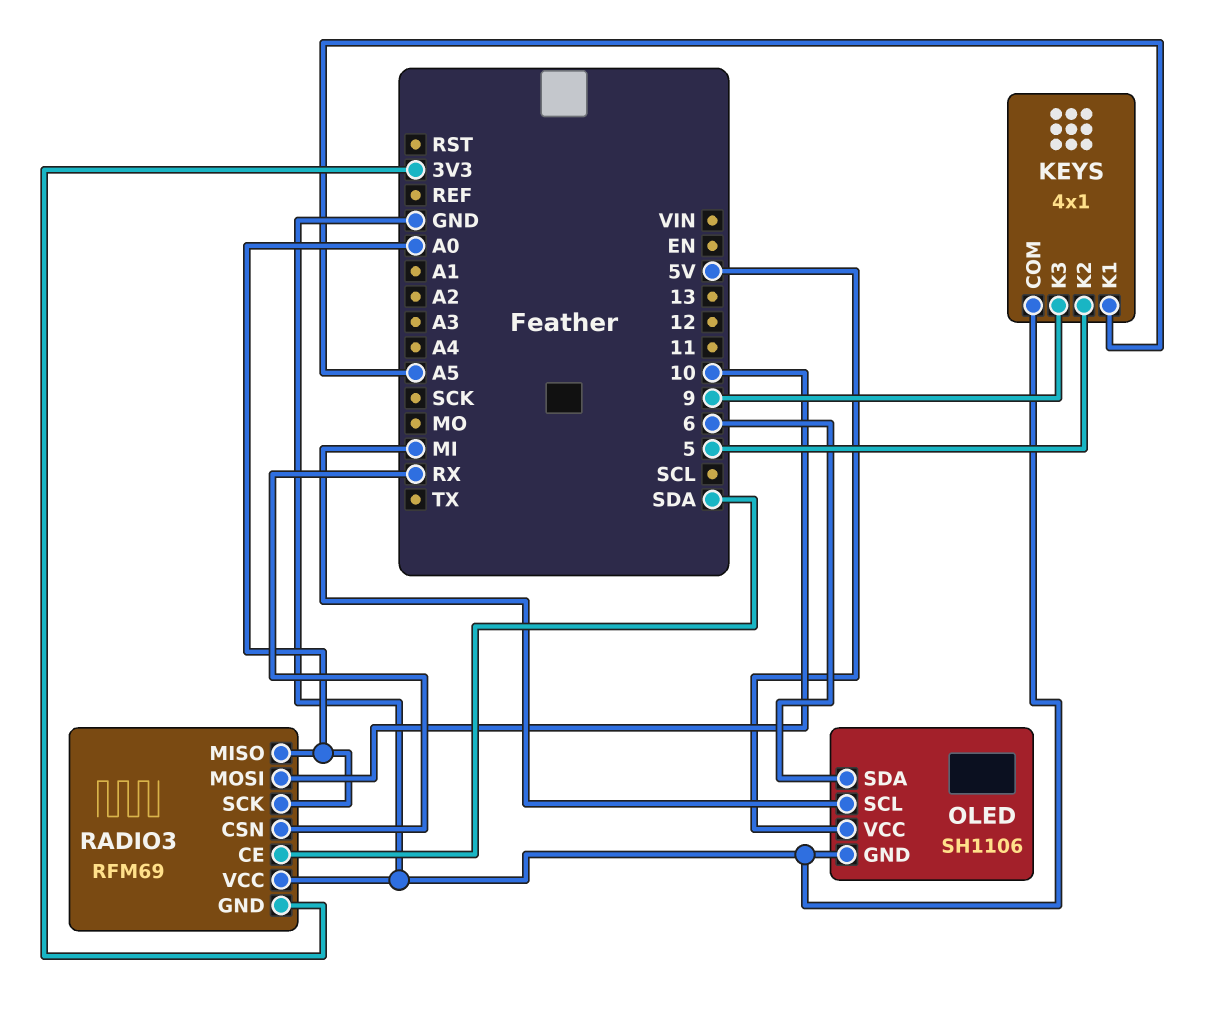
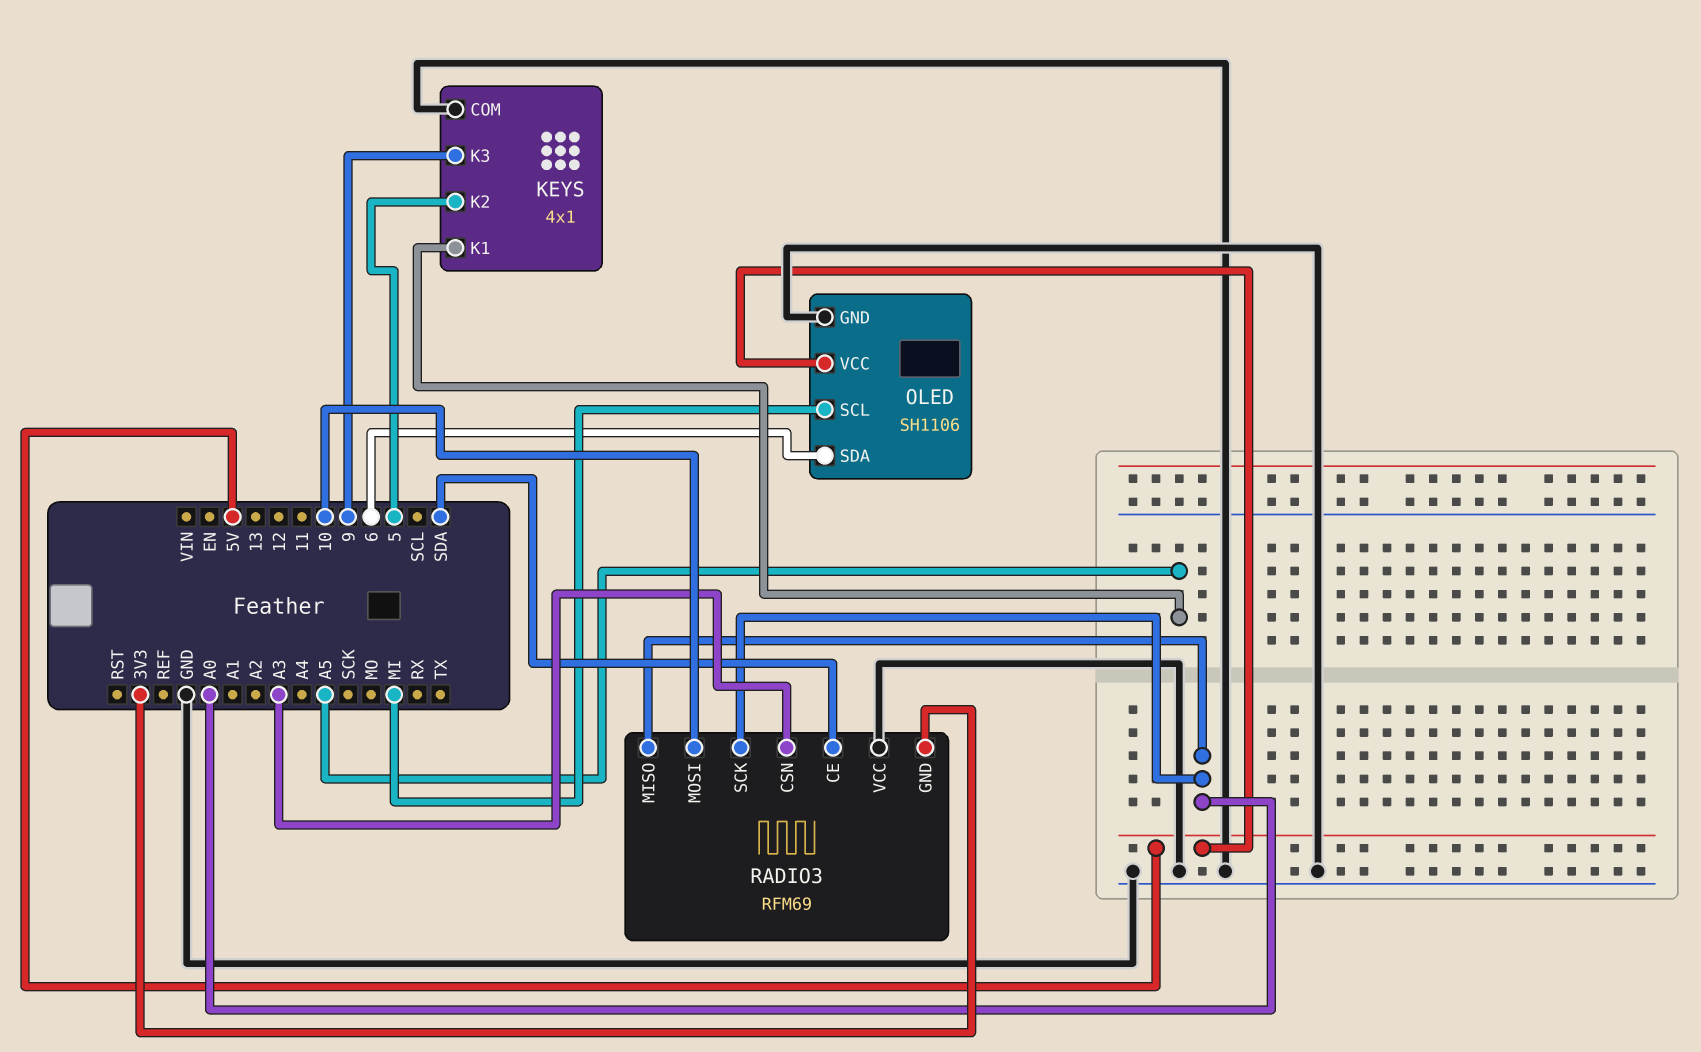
RADIO3 pin CSN: RX -> A3

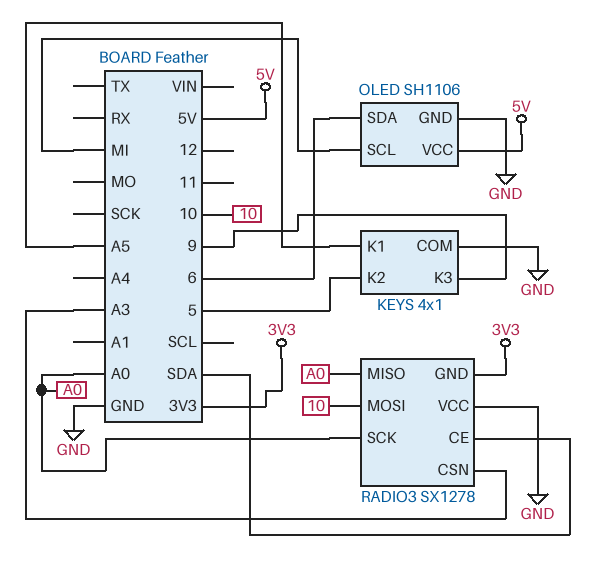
RADIO3: RFM69 -> SX1278

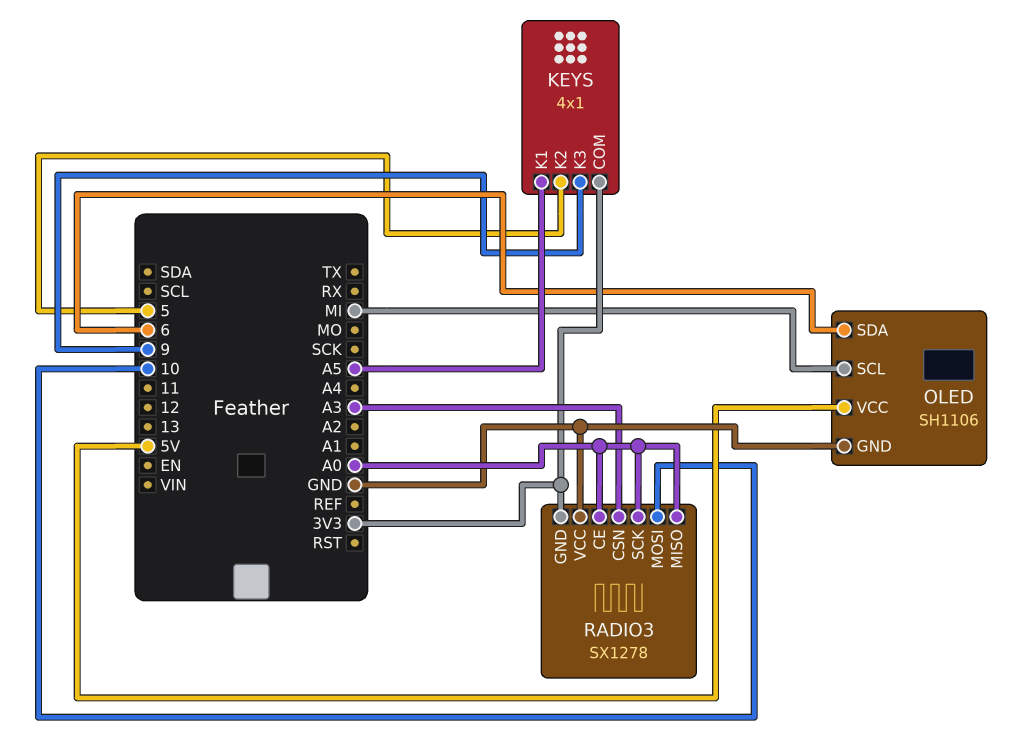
KEYS pin COM: GND -> 3V3
RADIO3 pin CE: SDA -> A0

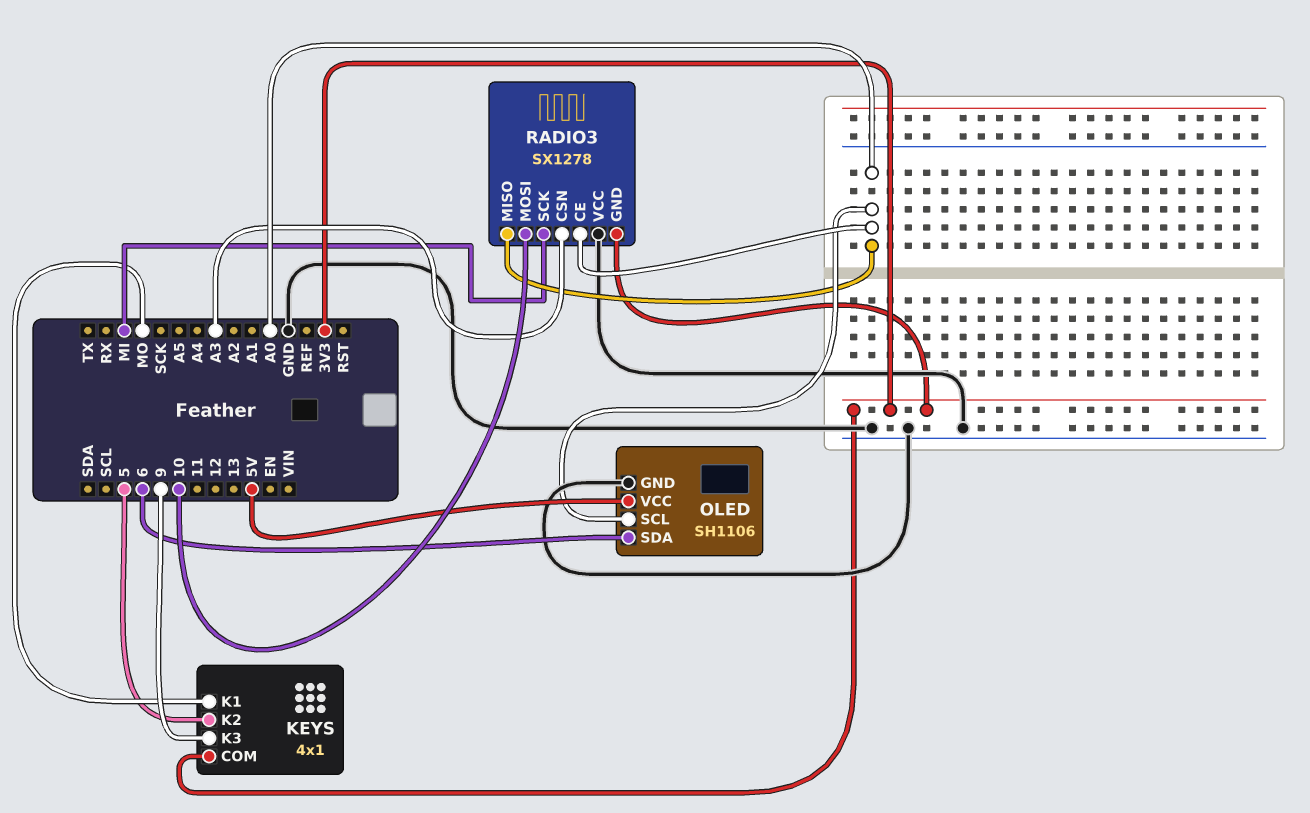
KEYS pin K1: A5 -> MO
OLED pin SCL: MI -> A0
RADIO3 pin SCK: A0 -> MI

